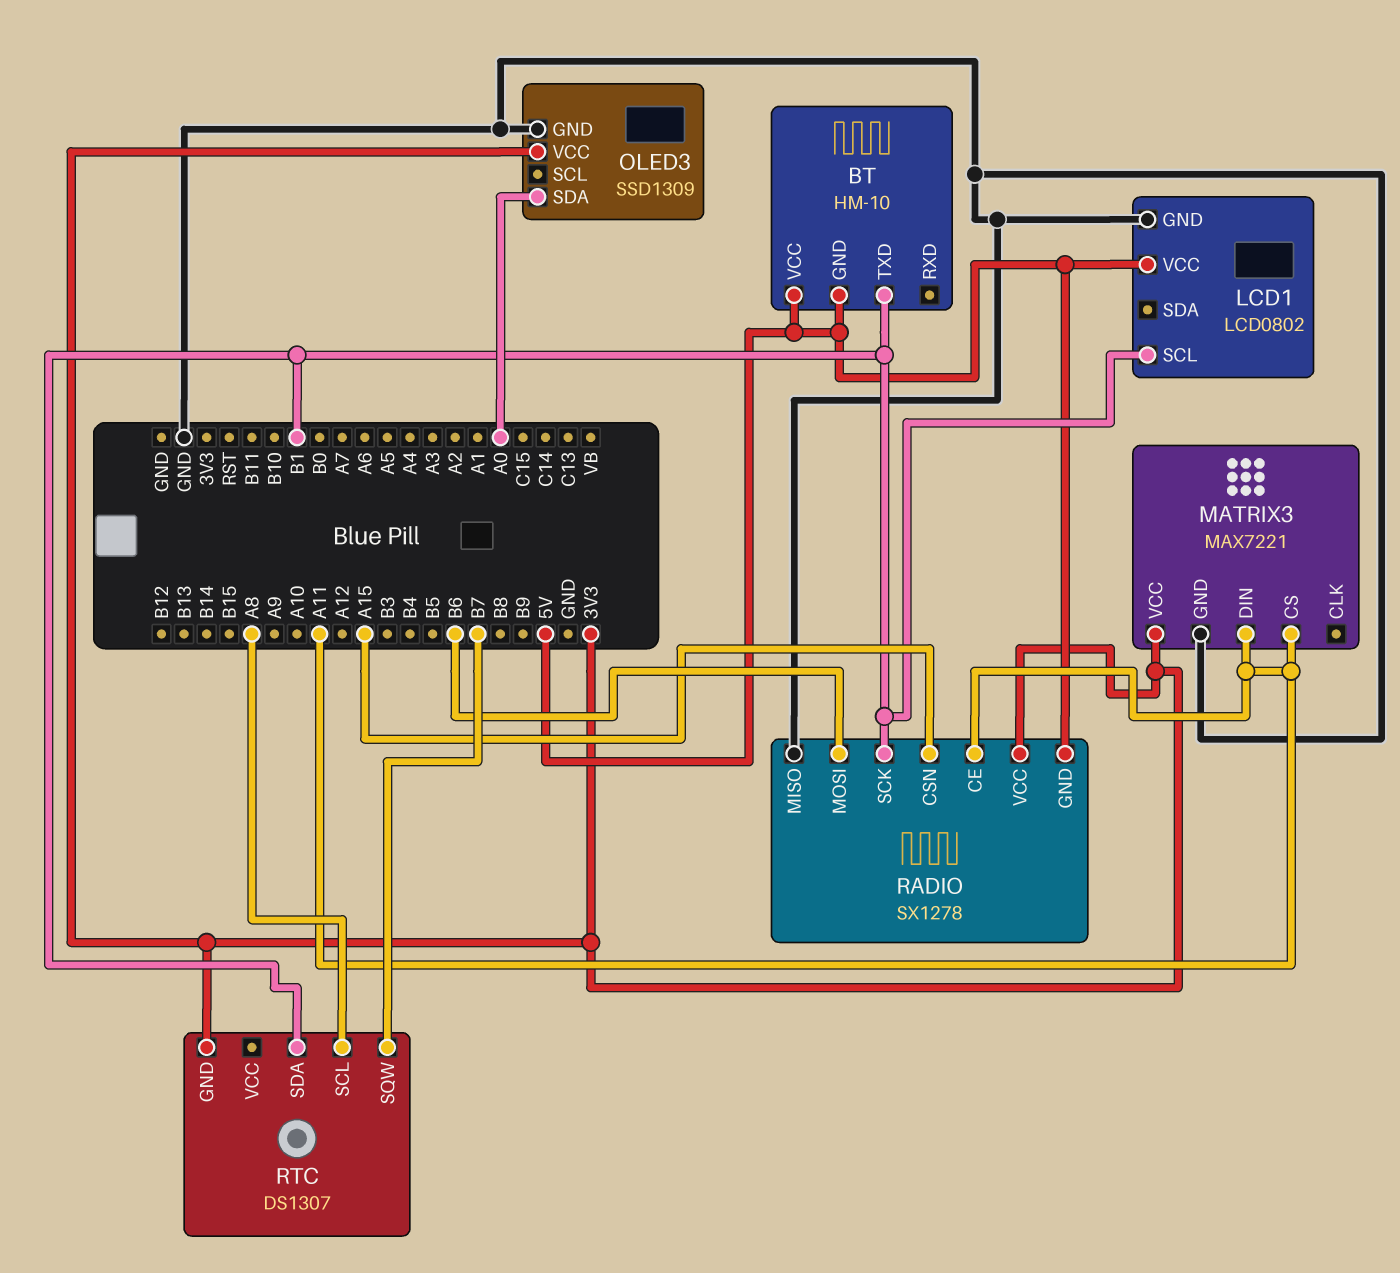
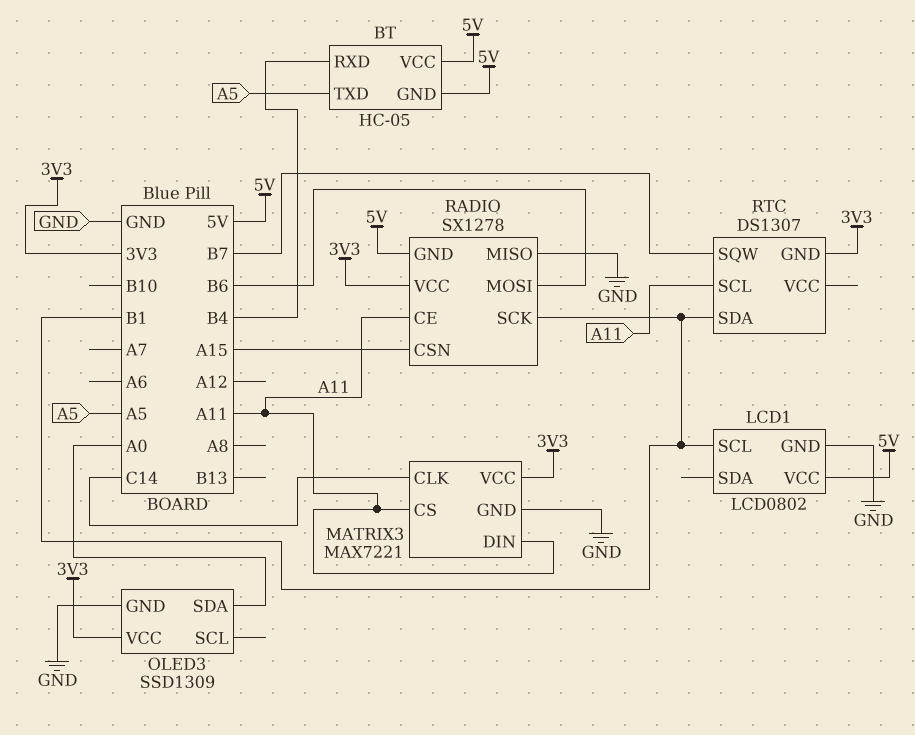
BT: HM-10 -> HC-05
BT pin RXD: none -> B4
BT pin TXD: B1 -> A5
MATRIX3 pin CLK: none -> C14
RTC pin SCL: A8 -> A11

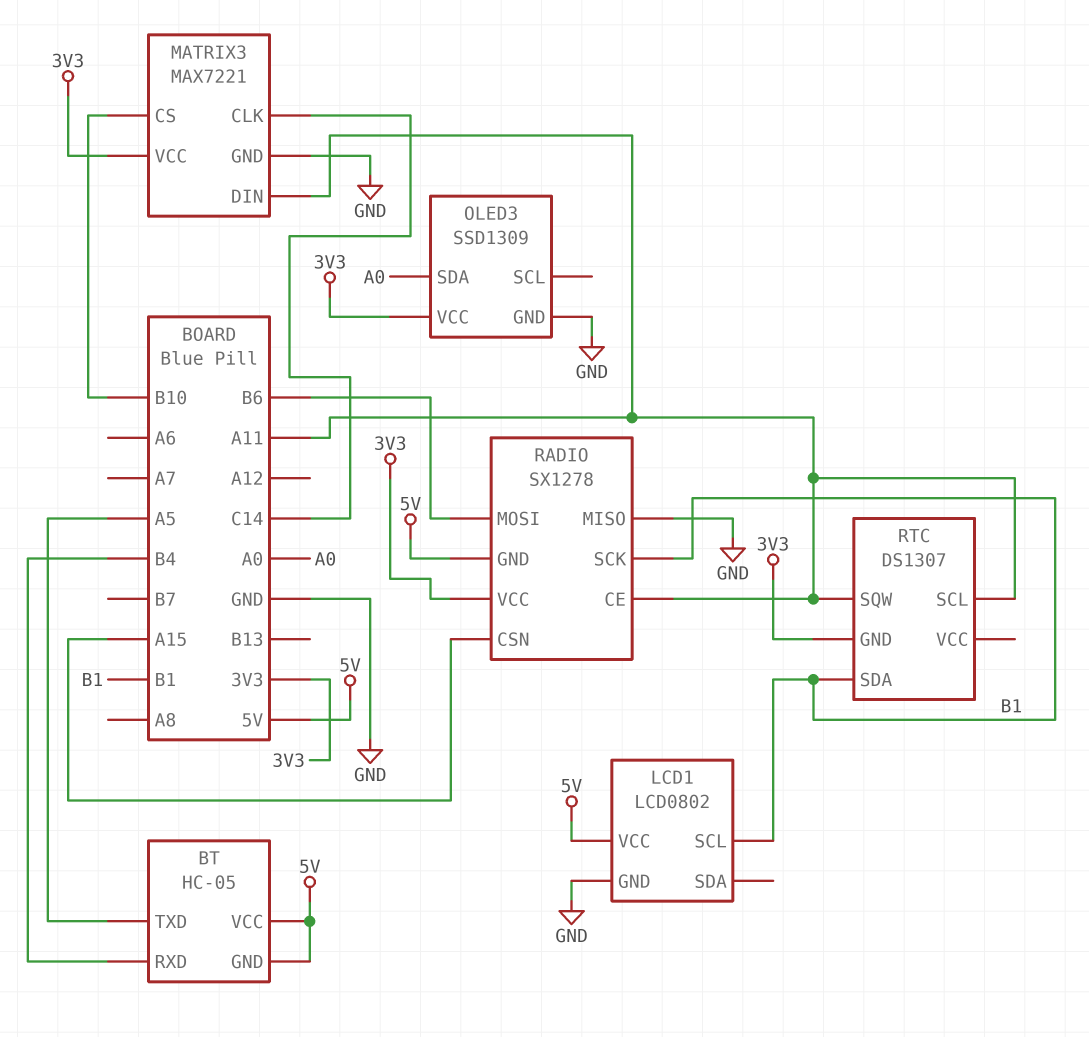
MATRIX3 pin CS: A11 -> B10
RTC pin SQW: B7 -> A11

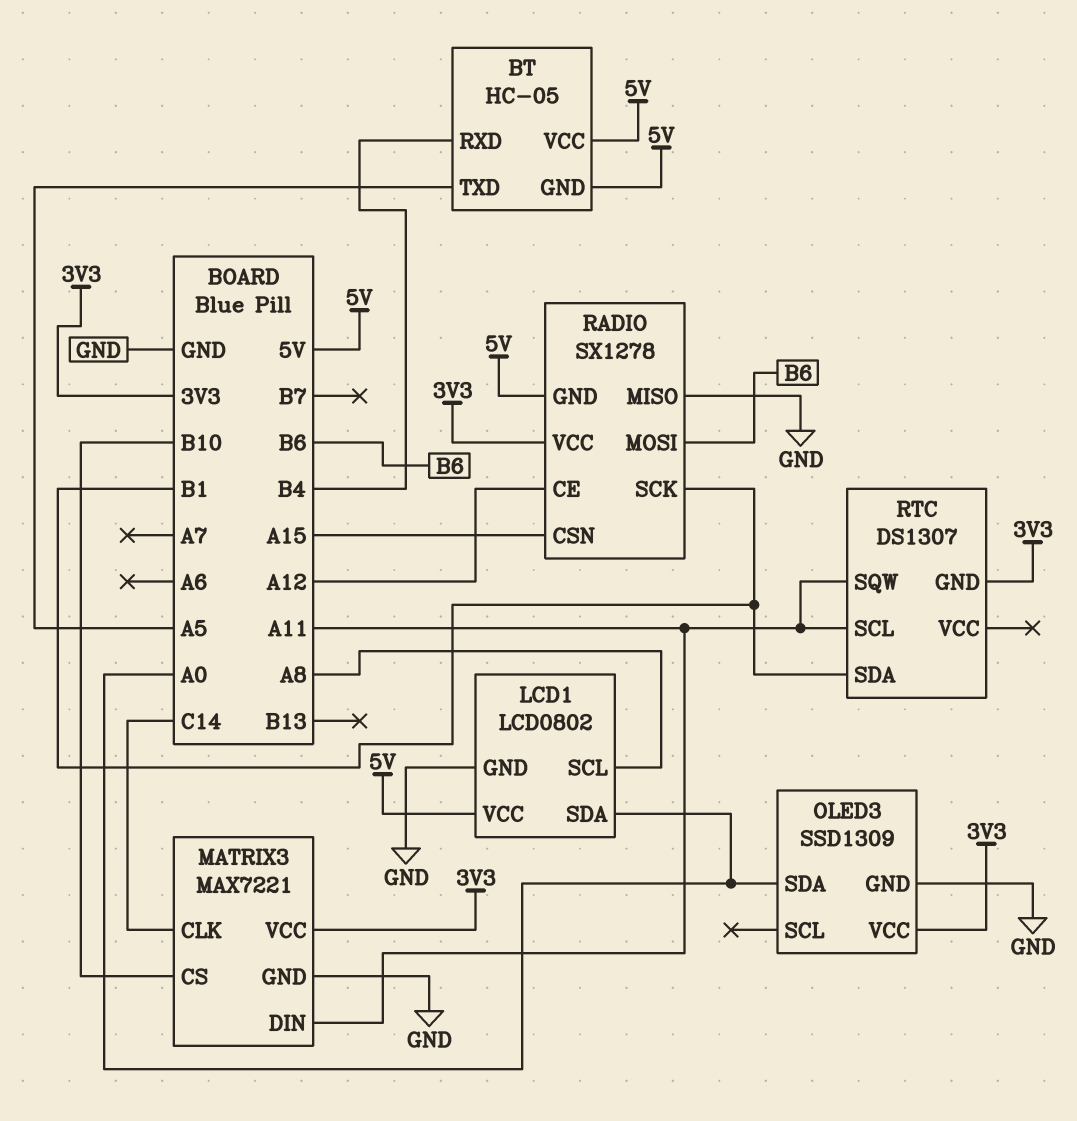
LCD1 pin SCL: B1 -> A8
LCD1 pin SDA: none -> A0
RADIO pin CE: A11 -> A12

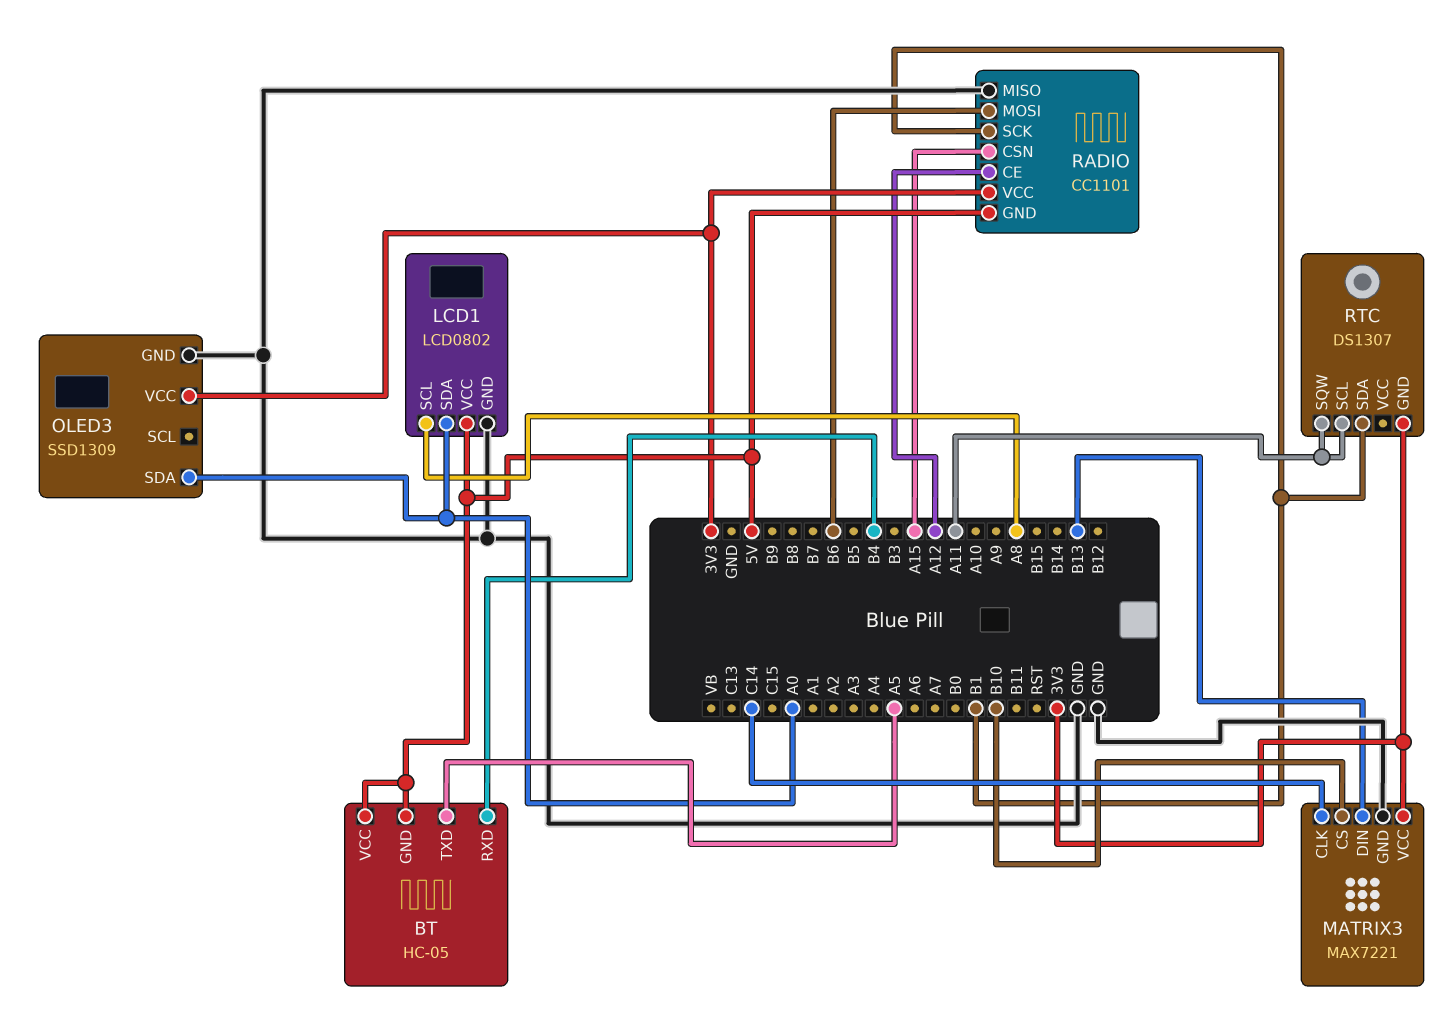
MATRIX3 pin DIN: A11 -> B13
RADIO: SX1278 -> CC1101

